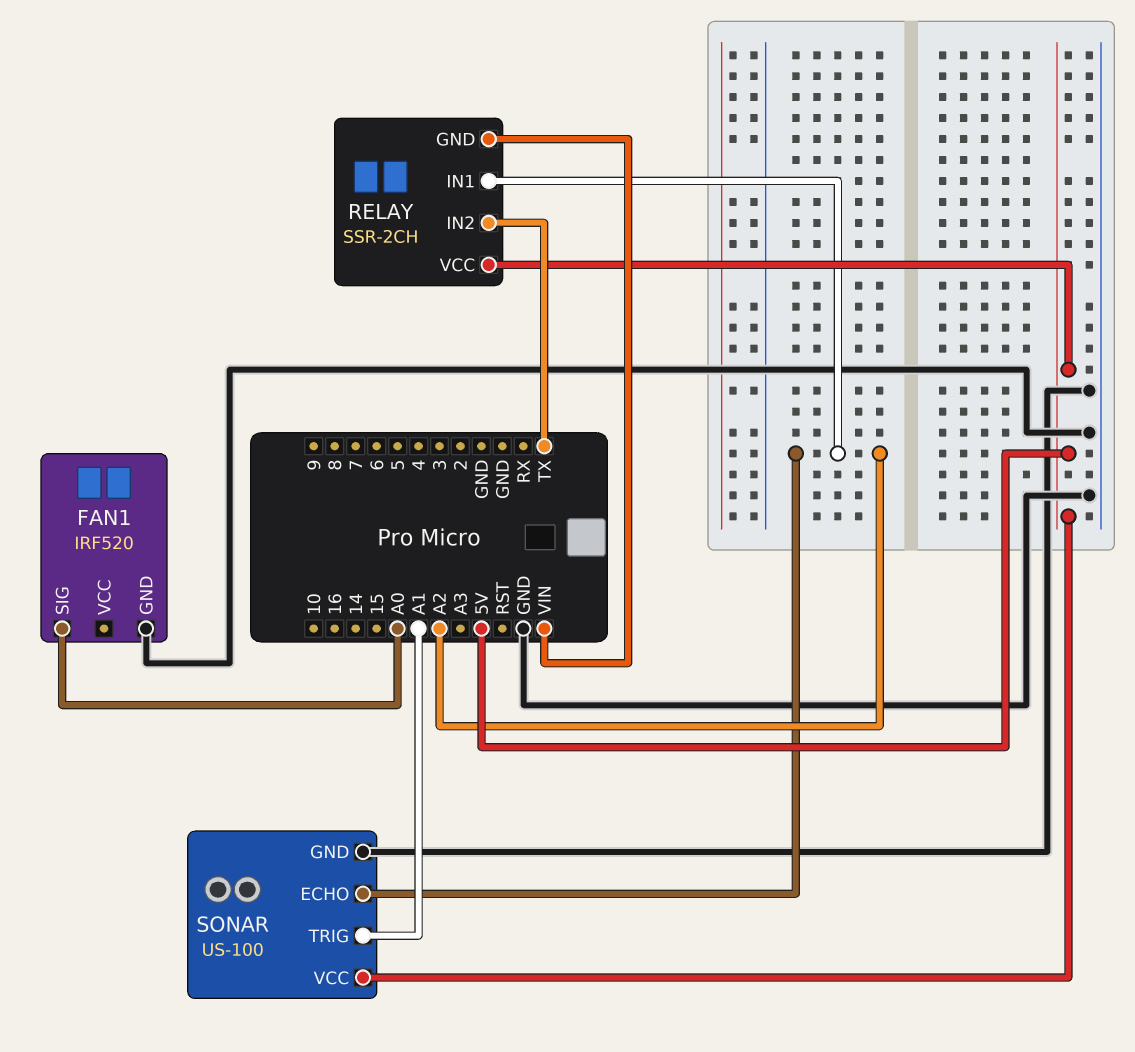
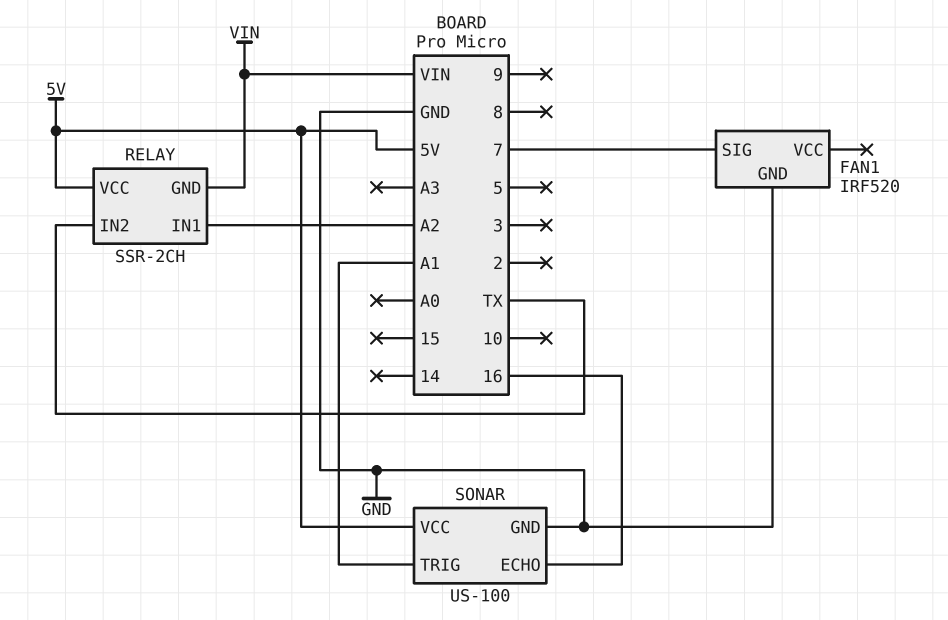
FAN1 pin SIG: A0 -> 7
SONAR pin ECHO: A2 -> 16

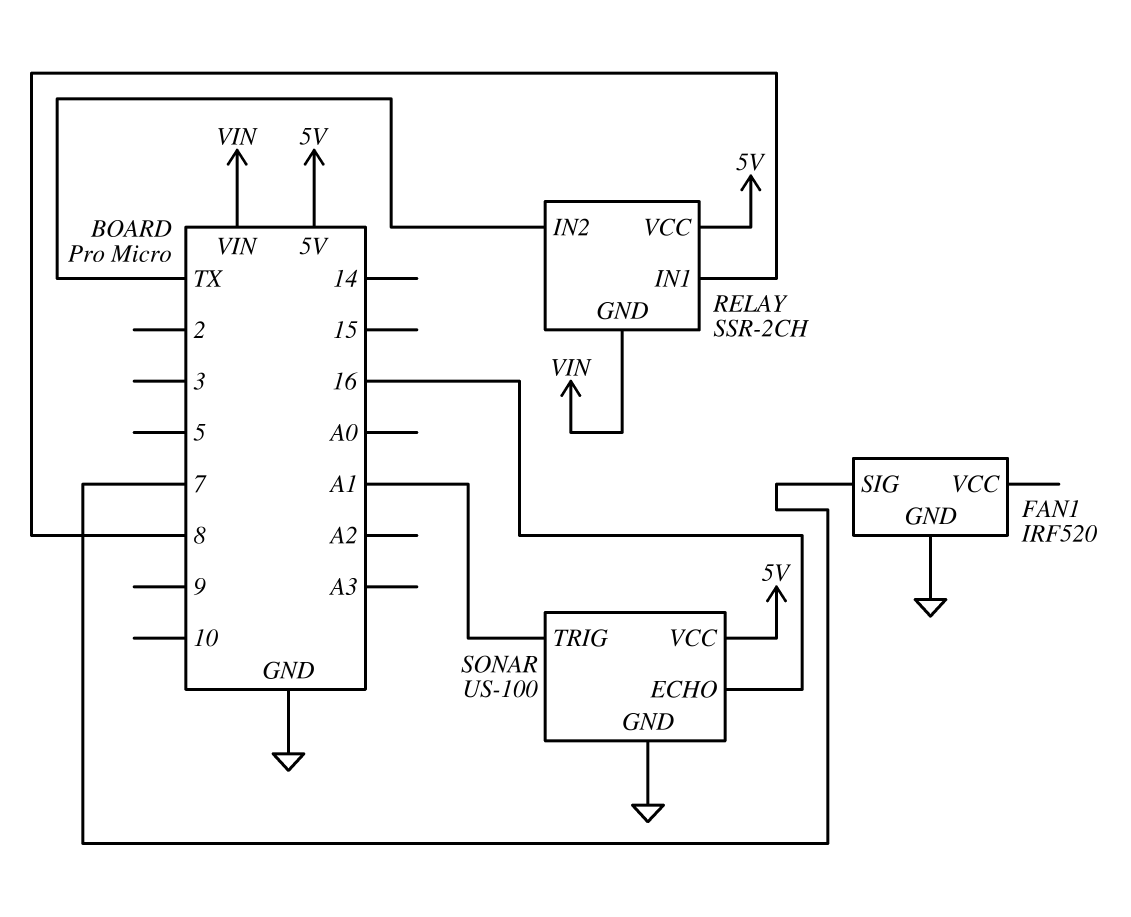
RELAY pin IN1: A2 -> 8

